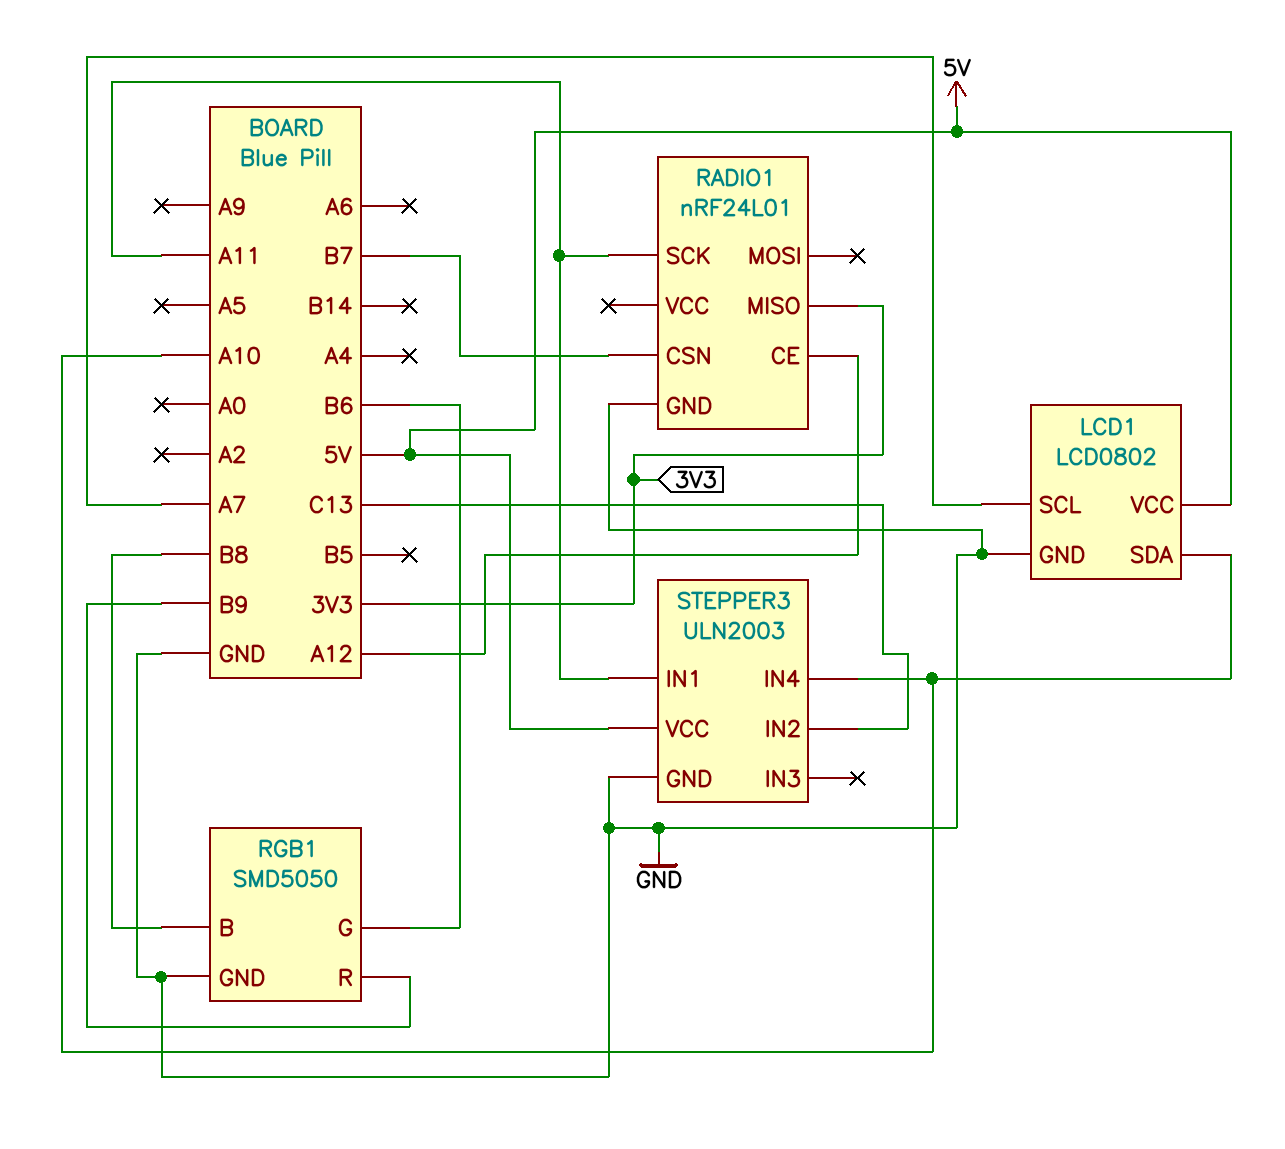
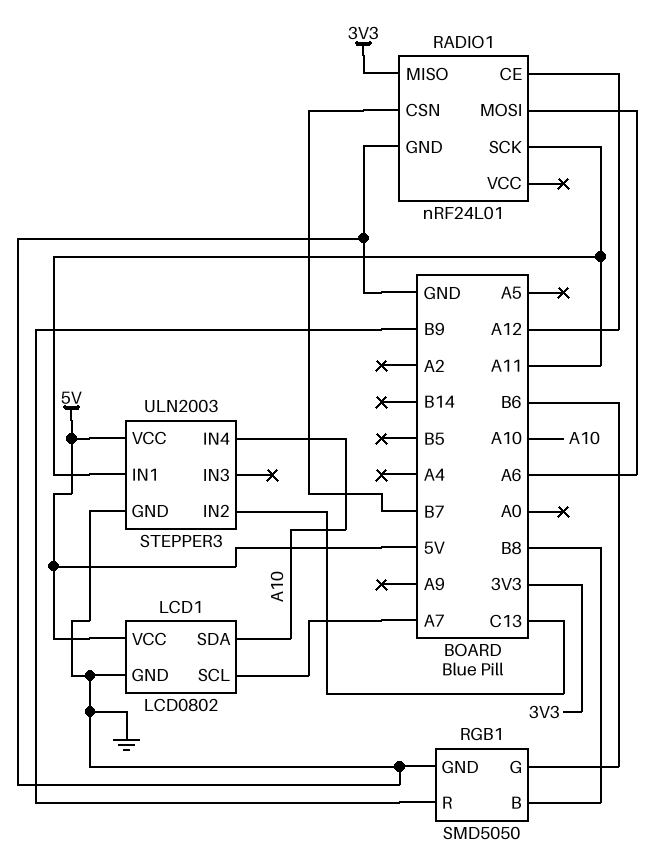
RADIO1 pin MOSI: none -> A6

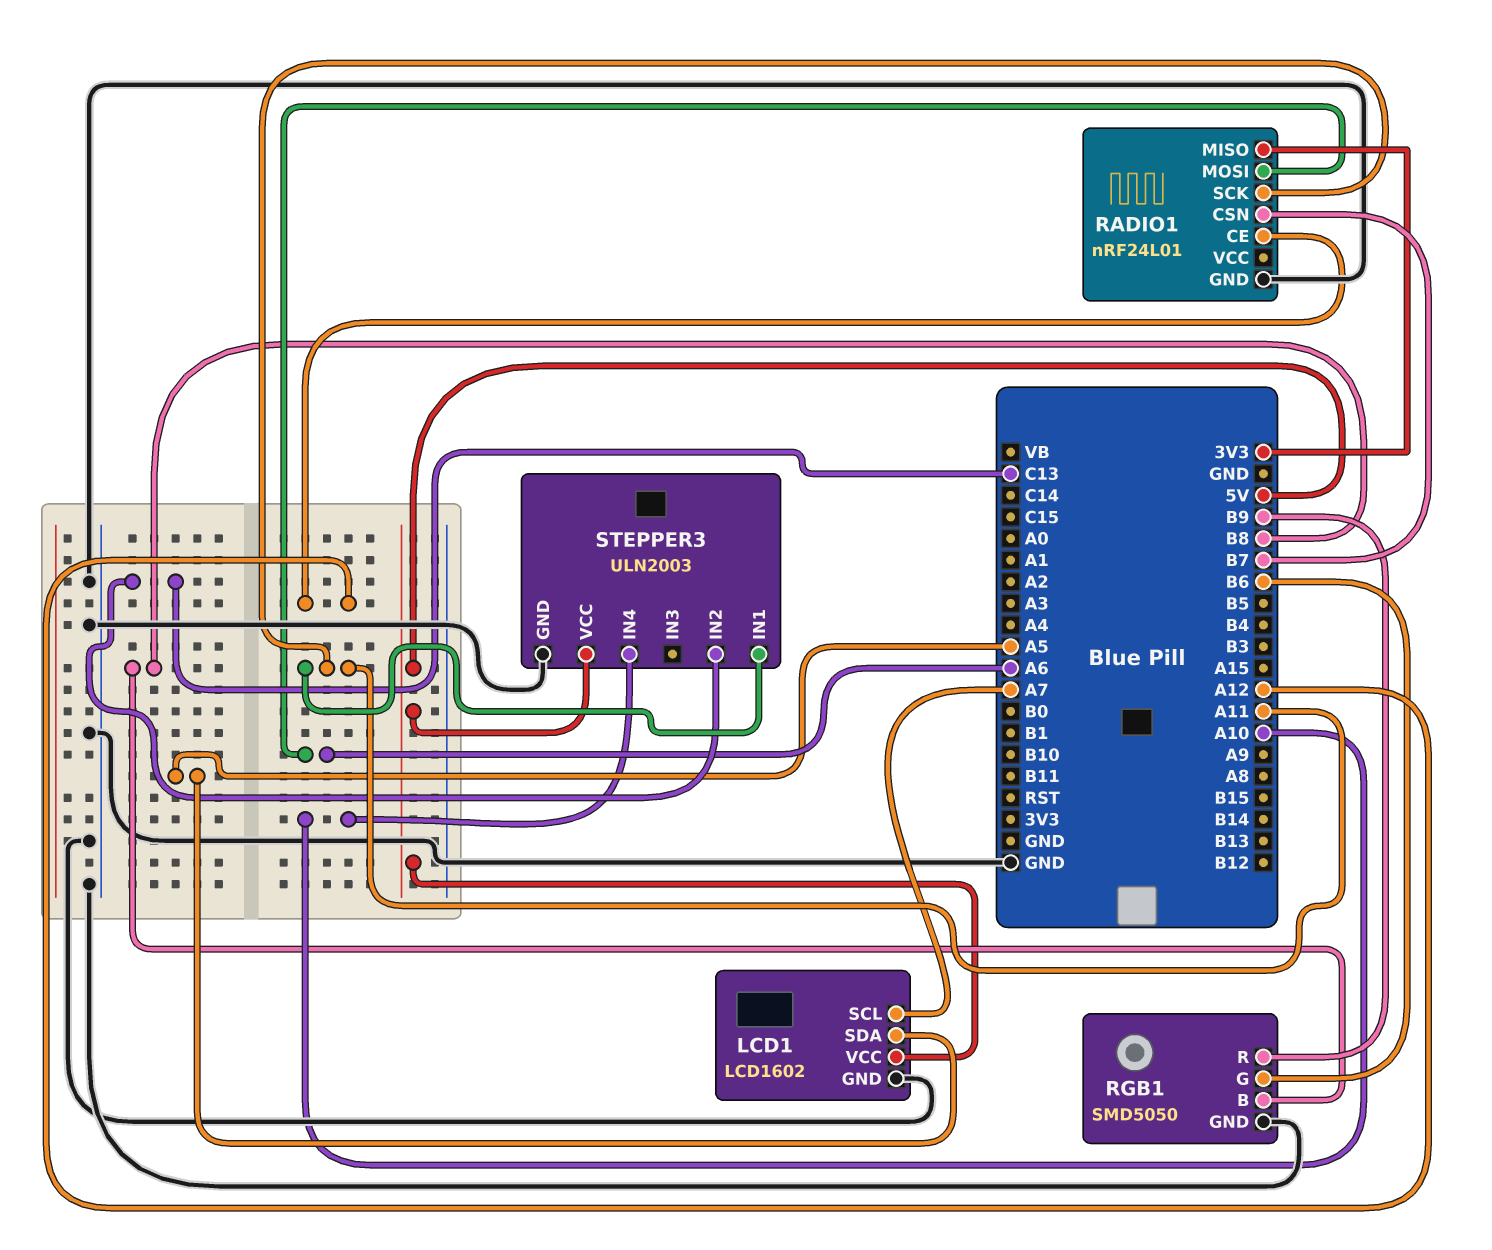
LCD1: LCD0802 -> LCD1602
LCD1 pin SDA: A10 -> A5

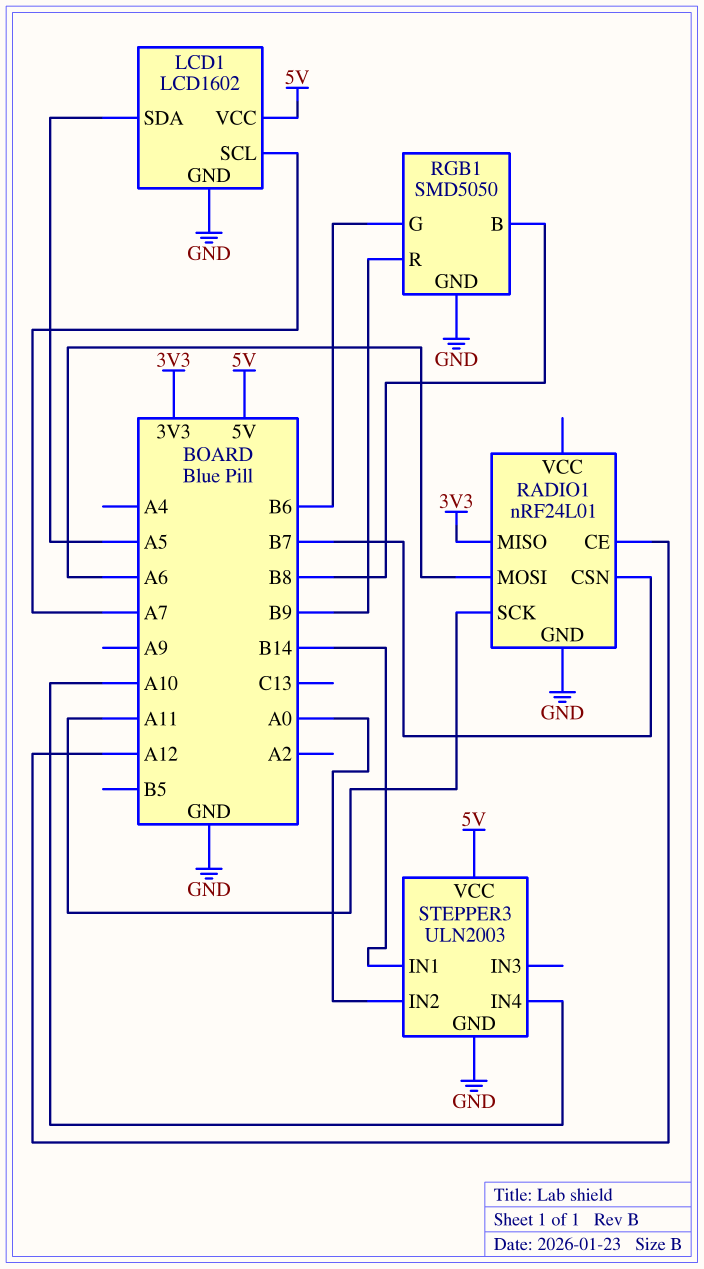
STEPPER3 pin IN1: A11 -> B14
STEPPER3 pin IN2: C13 -> A0

